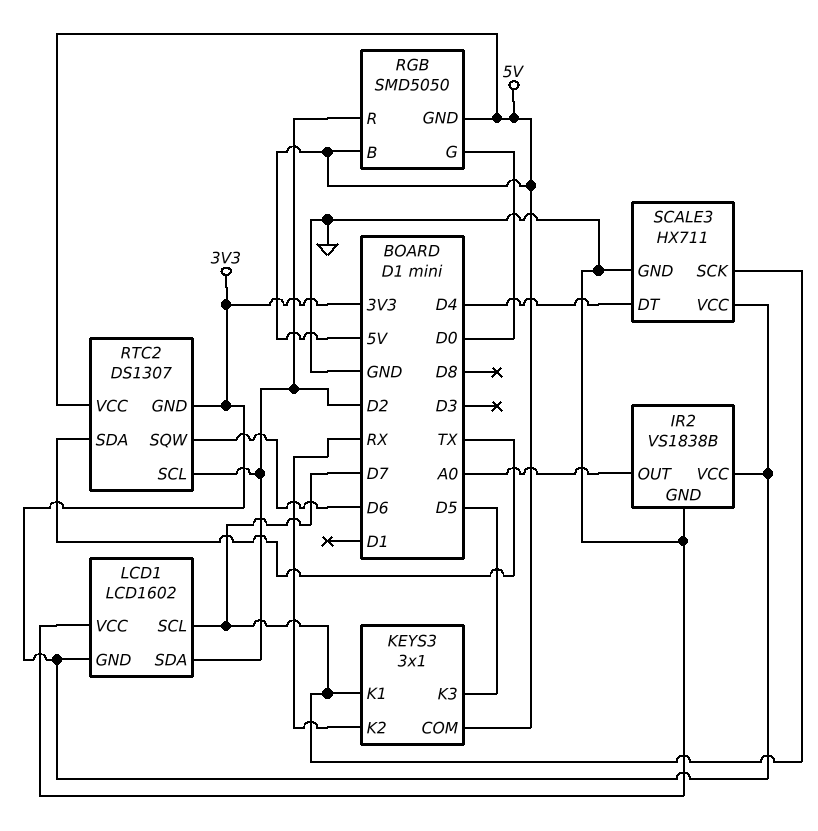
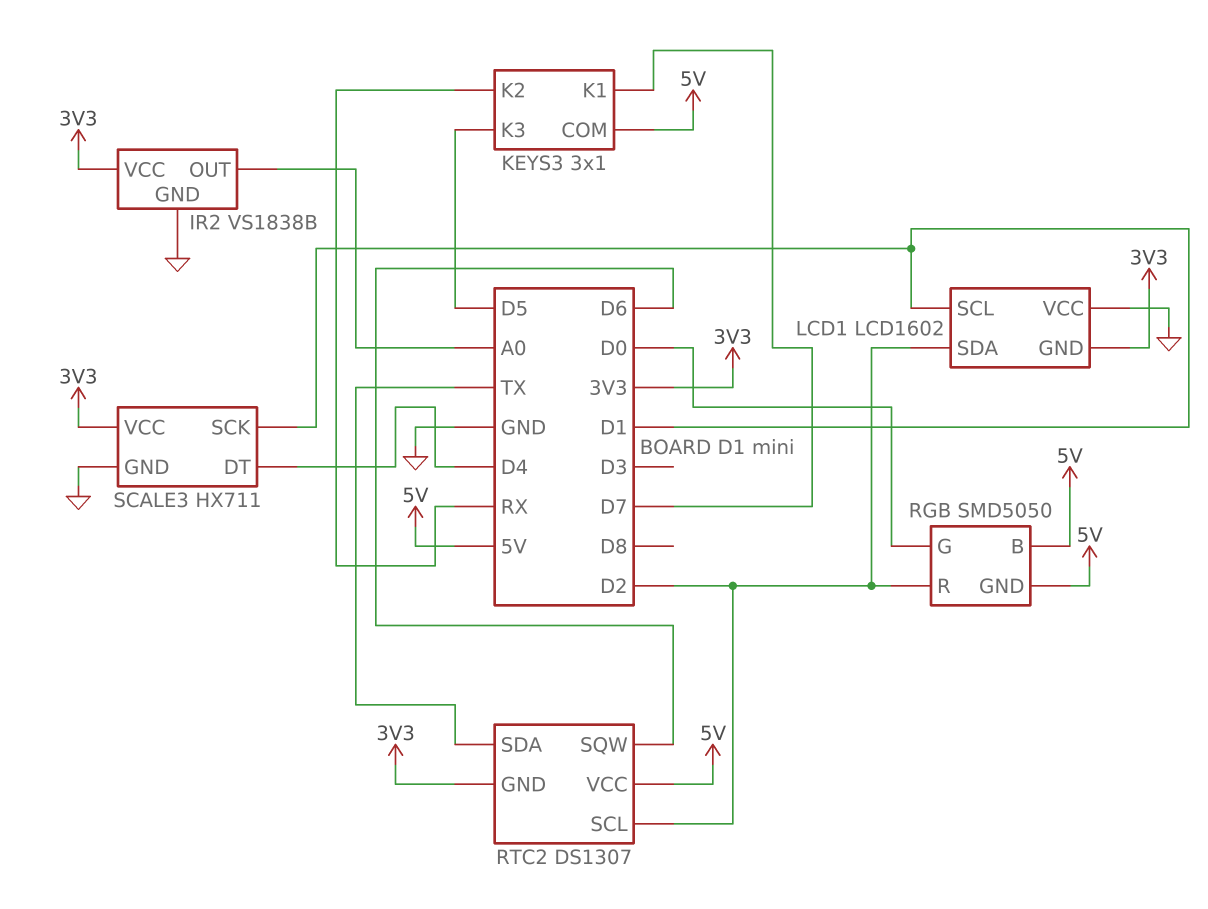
LCD1 pin SCL: D7 -> D1
SCALE3 pin SCK: D7 -> D1

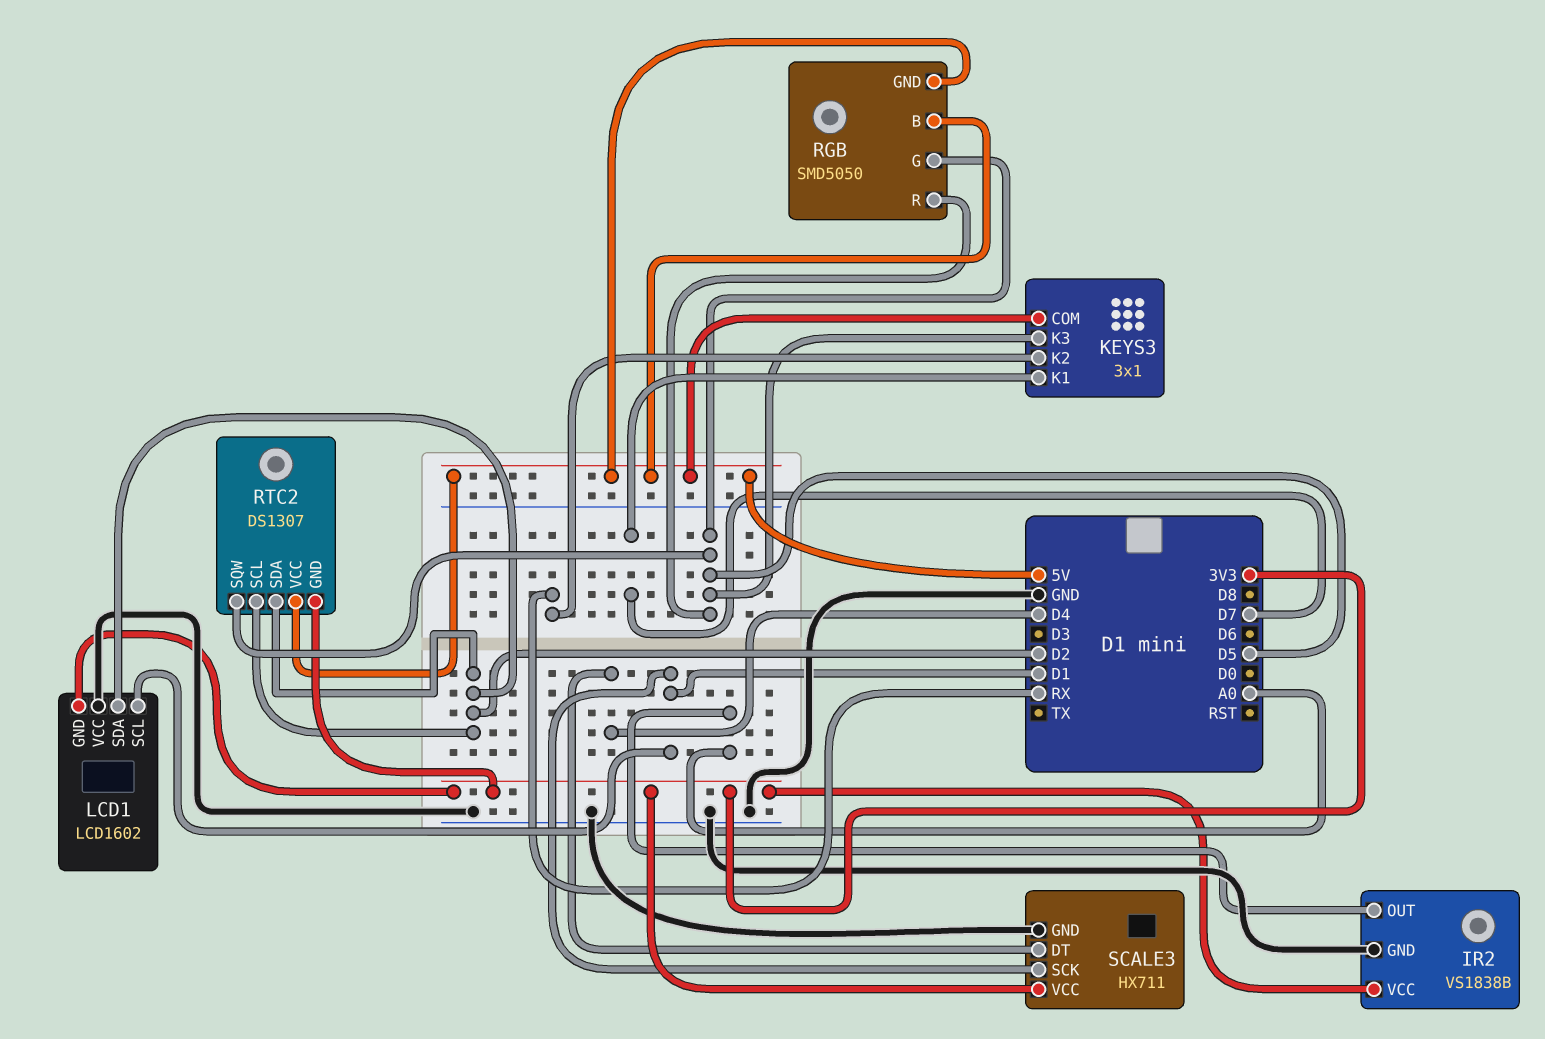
RGB pin G: D0 -> D5
RGB pin R: D2 -> D5
RTC2 pin SDA: TX -> D2
RTC2 pin SQW: D6 -> D5

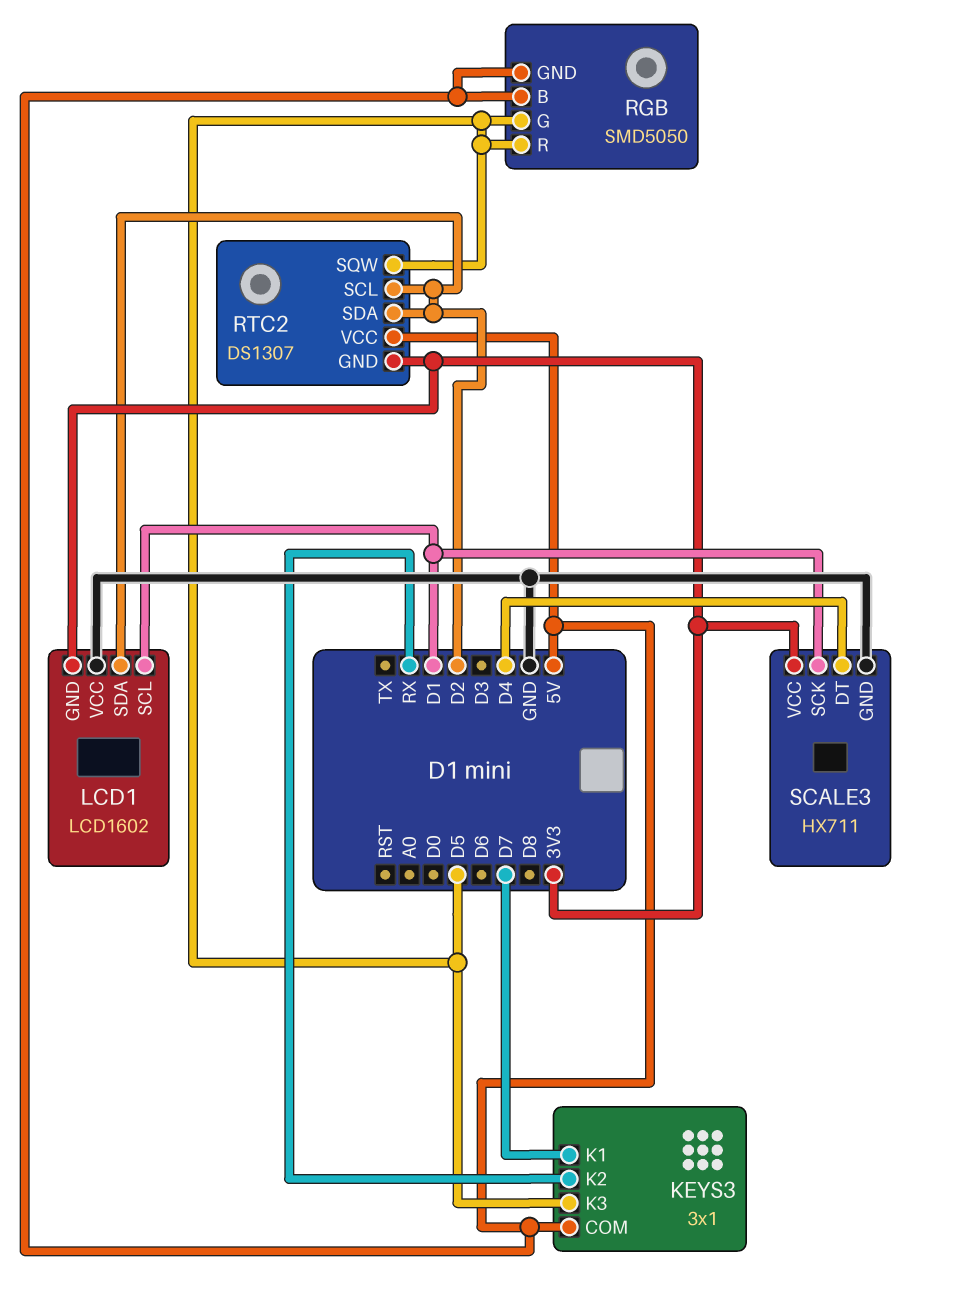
IR2: VS1838B -> none
IR2 pin GND: GND -> none
IR2 pin OUT: A0 -> none
IR2 pin VCC: 3V3 -> none

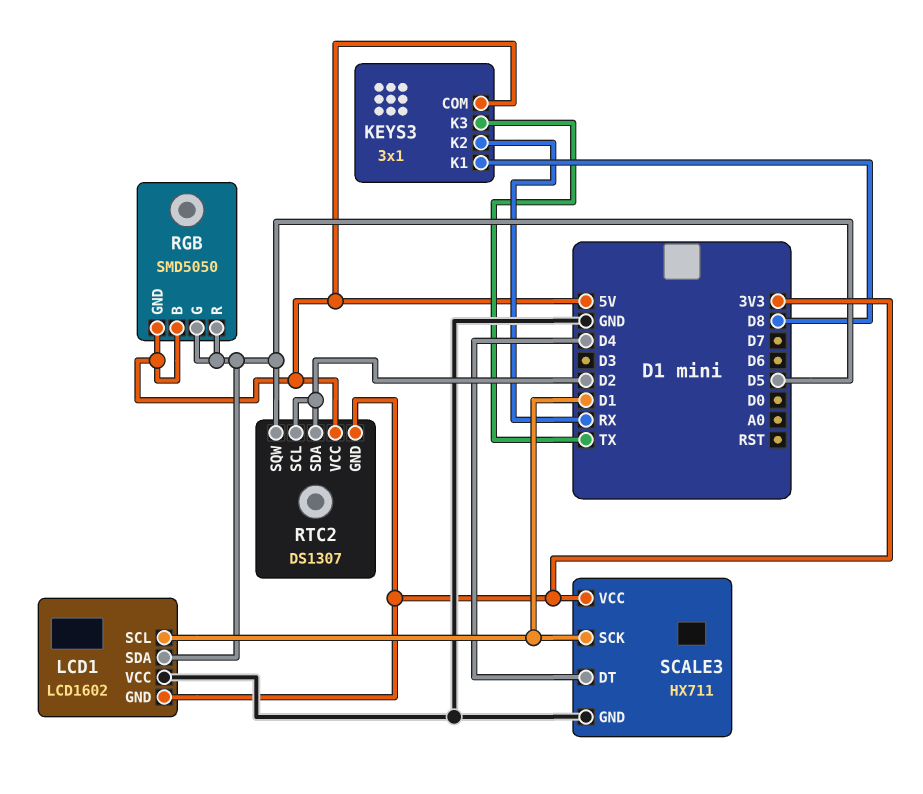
KEYS3 pin K1: D7 -> D8
KEYS3 pin K3: D5 -> TX
LCD1 pin SDA: D2 -> D5

